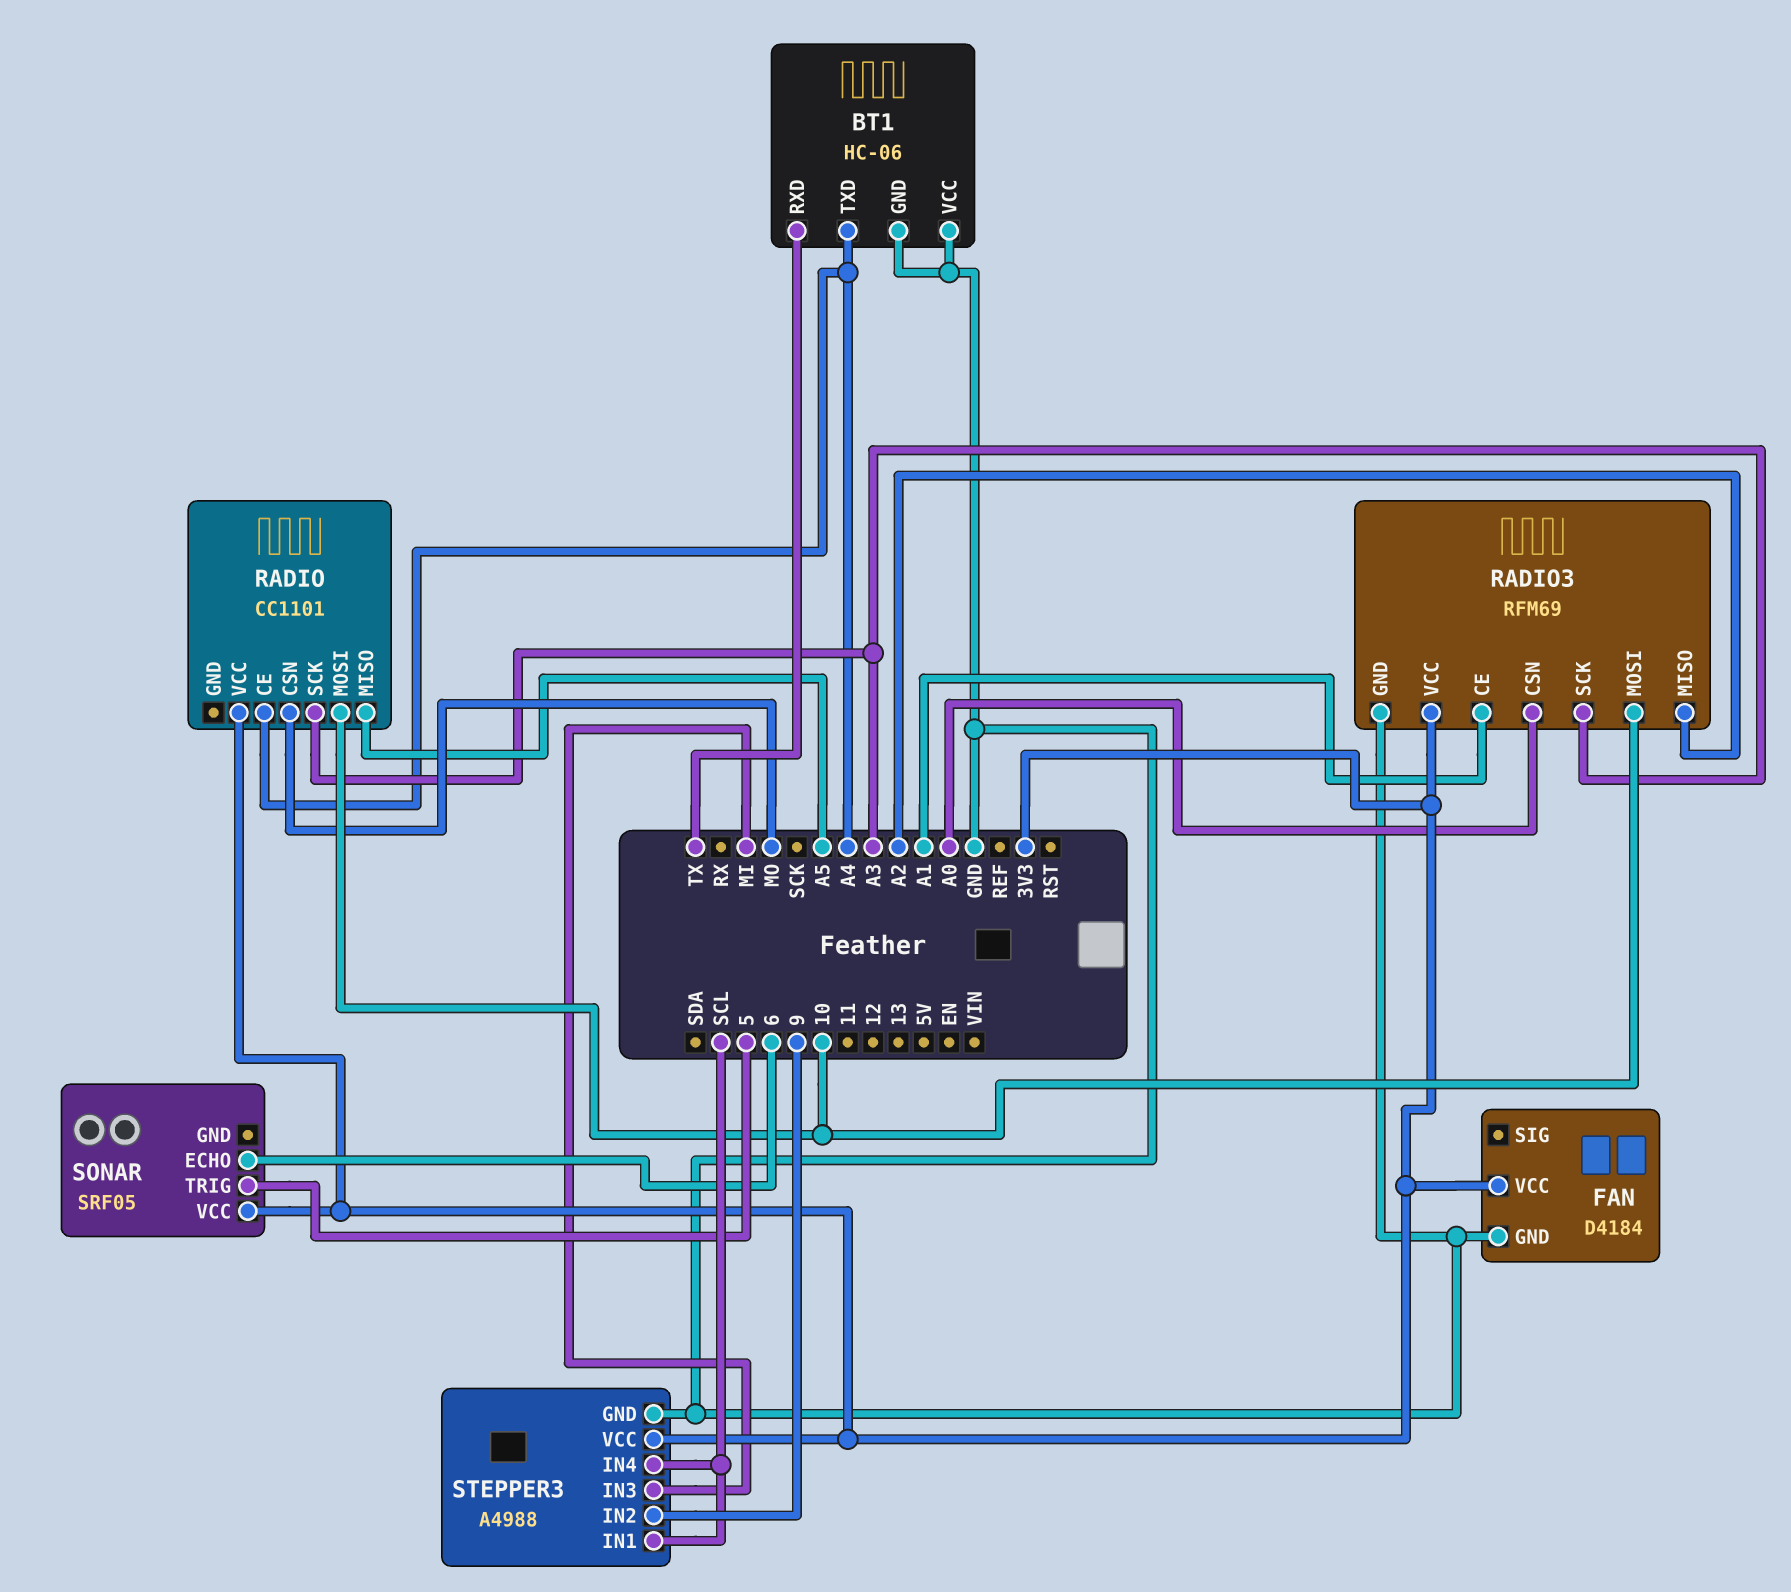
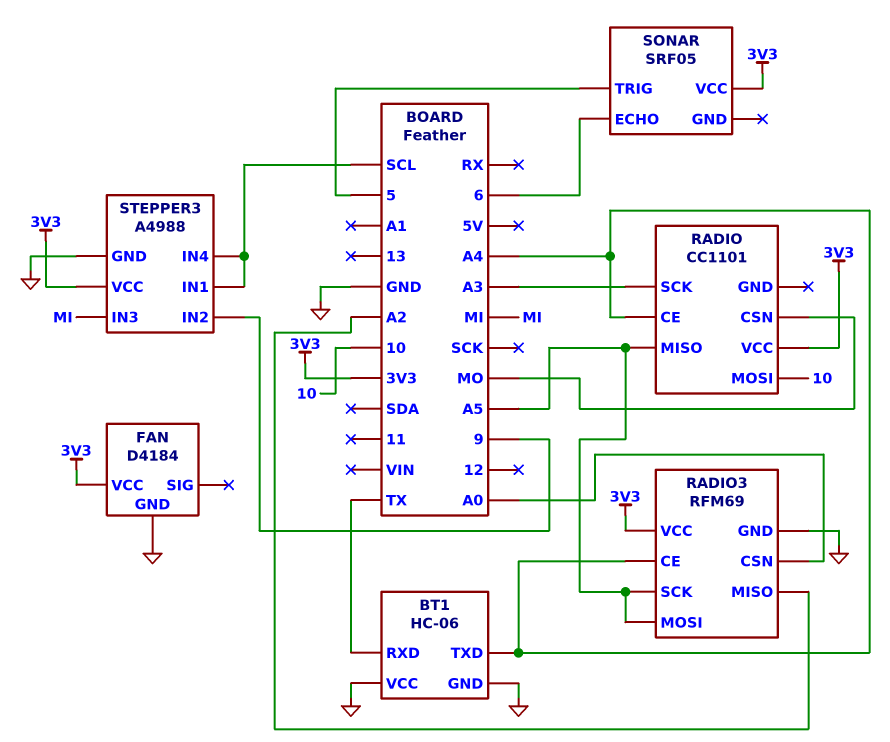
RADIO3 pin CE: A1 -> A4
RADIO3 pin MOSI: 10 -> A5
RADIO3 pin SCK: A3 -> A5

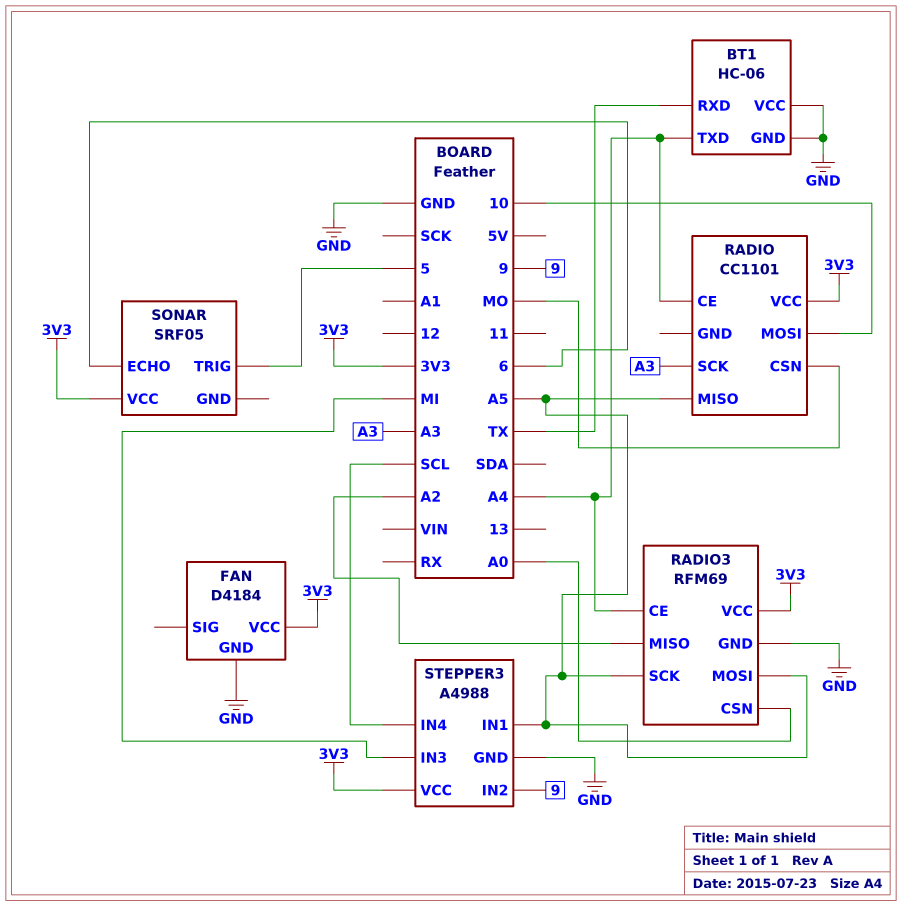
STEPPER3 pin IN1: SCL -> A5

